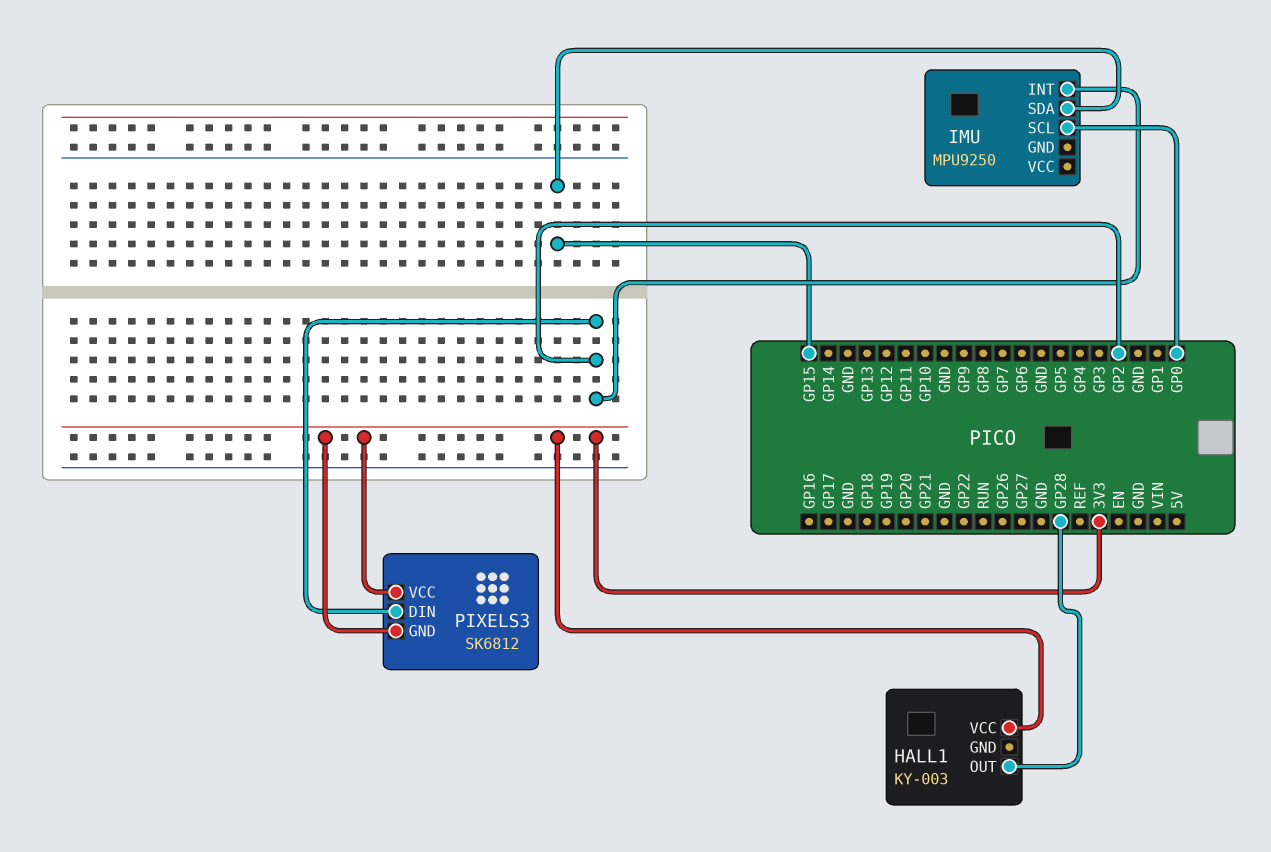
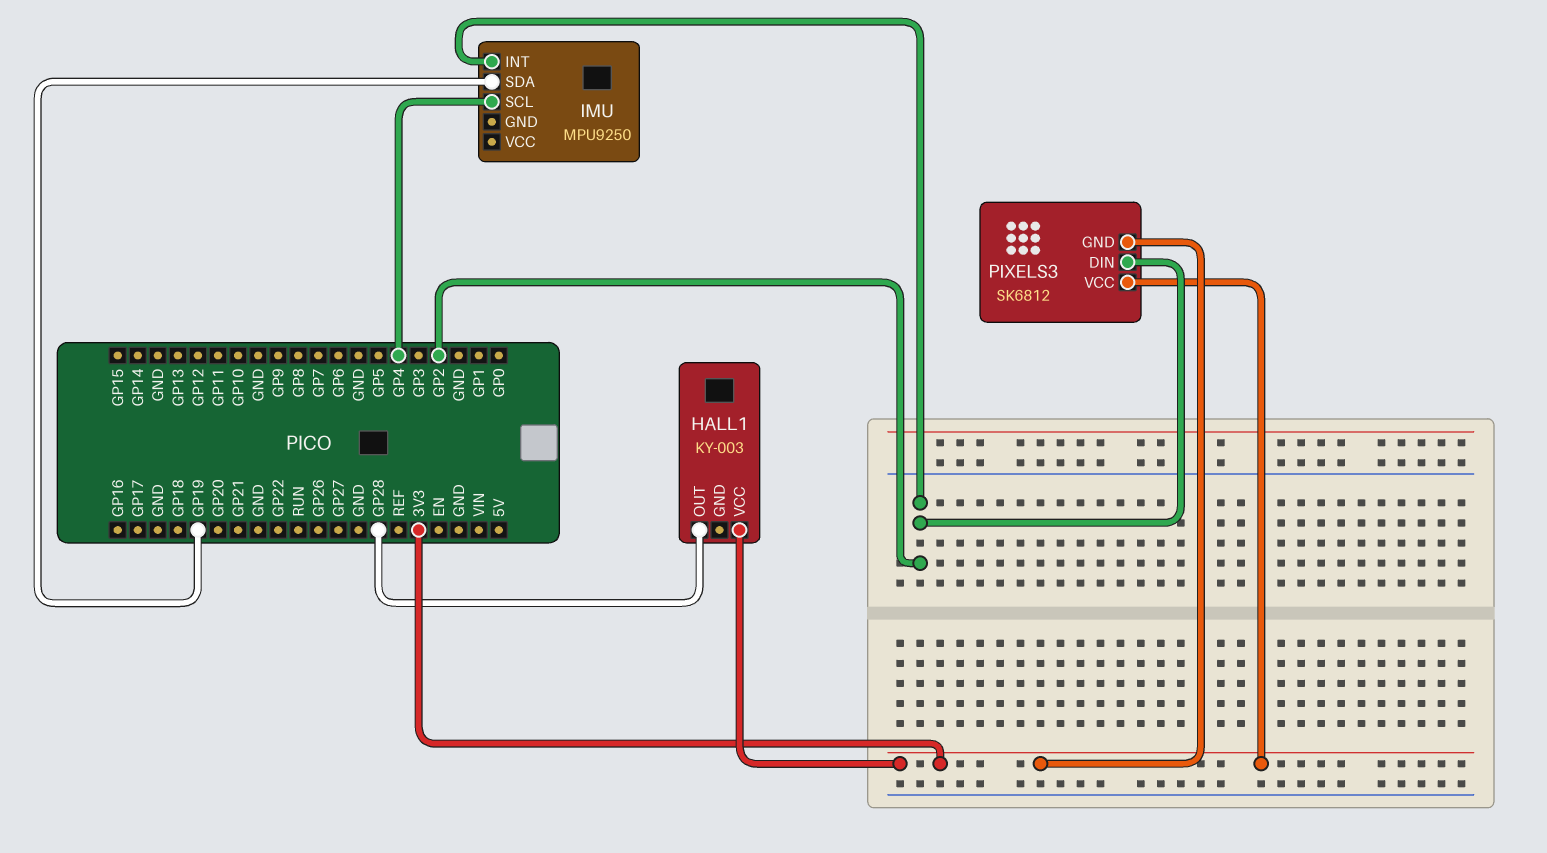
IMU pin SCL: GP0 -> GP4
IMU pin SDA: GP15 -> GP19

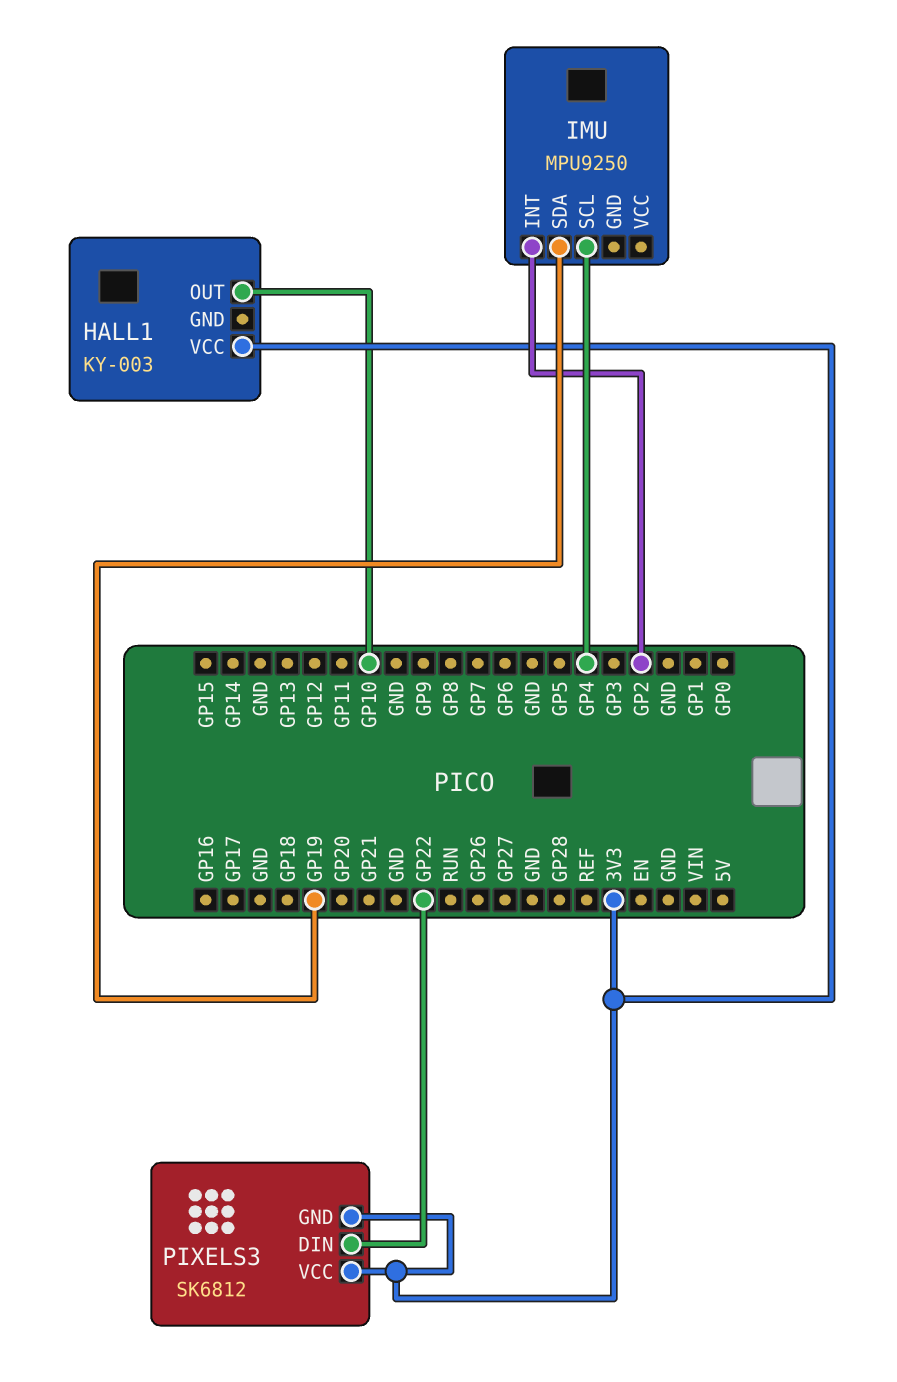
HALL1 pin OUT: GP28 -> GP10
PIXELS3 pin DIN: GP2 -> GP22

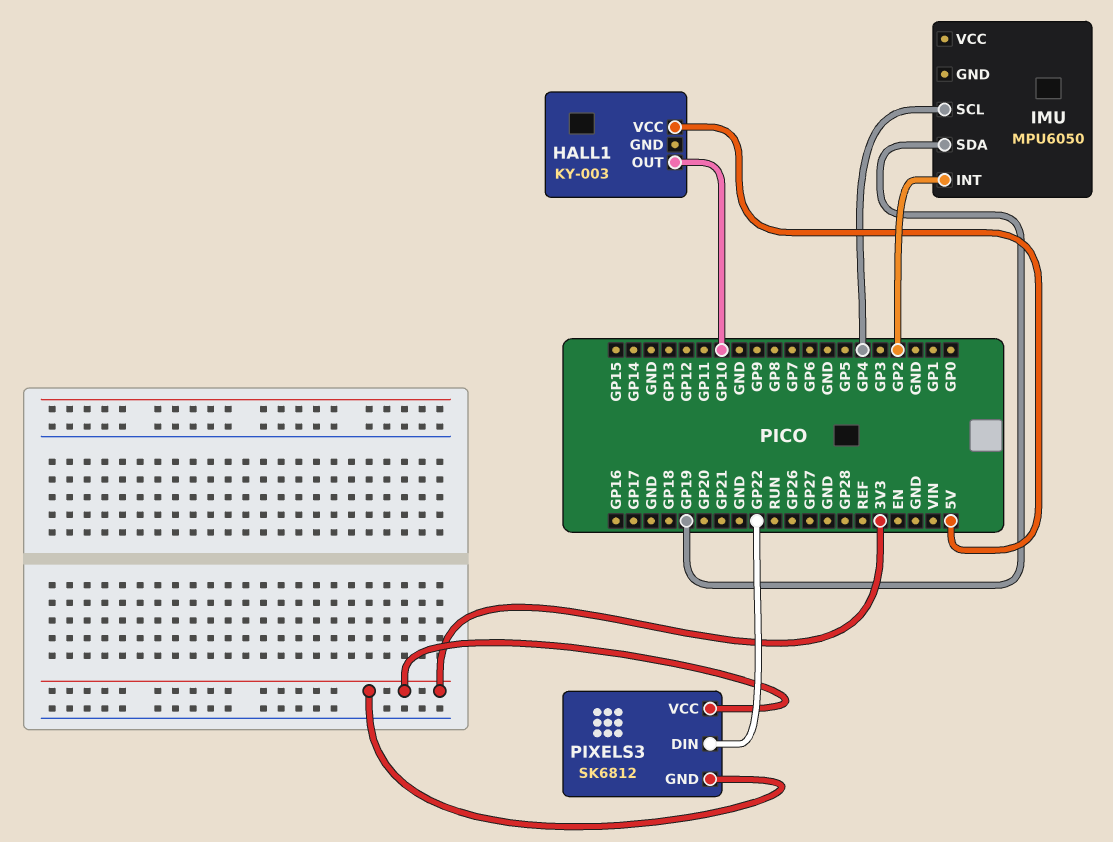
HALL1 pin VCC: 3V3 -> 5V
IMU: MPU9250 -> MPU6050

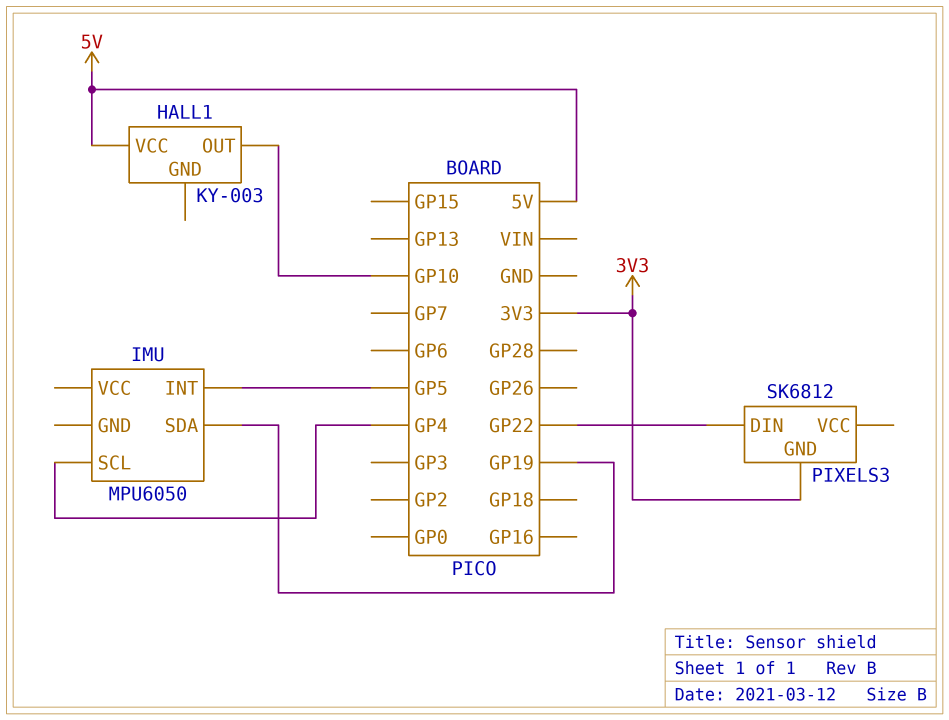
IMU pin INT: GP2 -> GP5
PIXELS3 pin VCC: 3V3 -> none

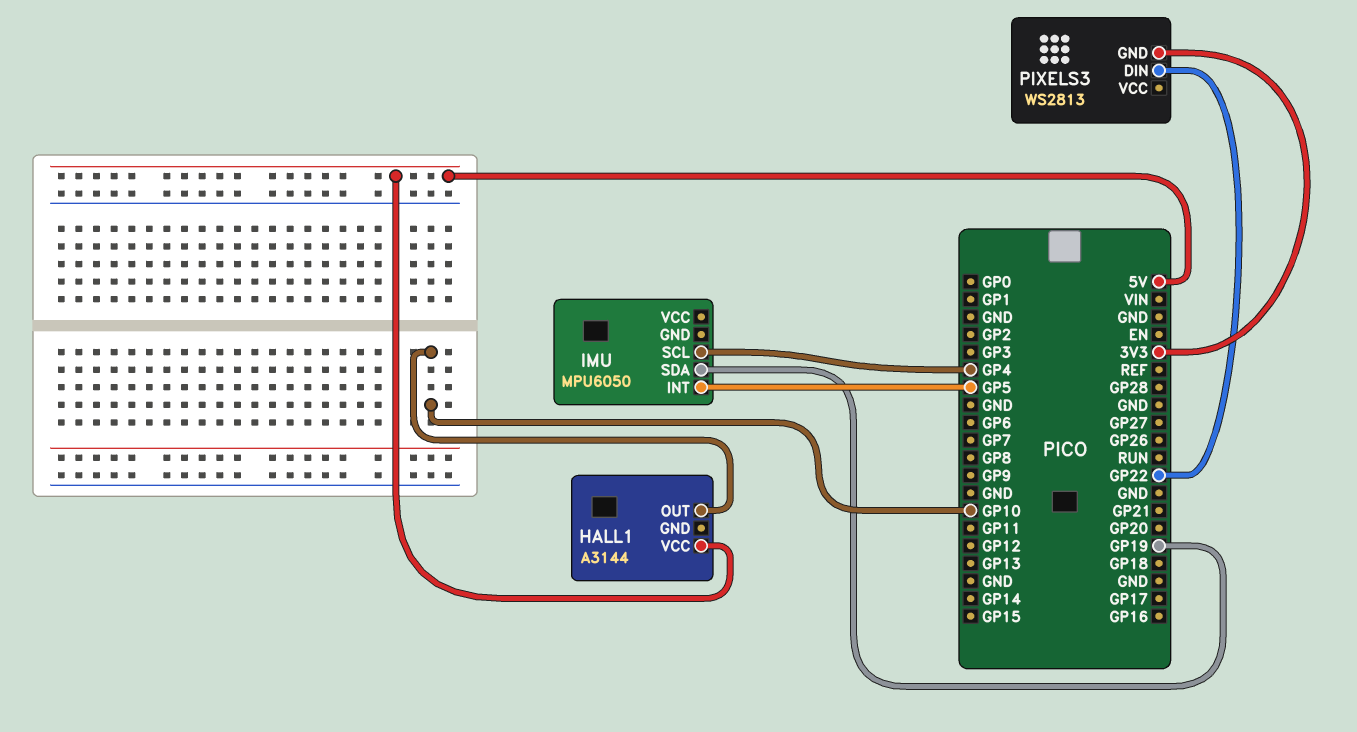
HALL1: KY-003 -> A3144
PIXELS3: SK6812 -> WS2813

